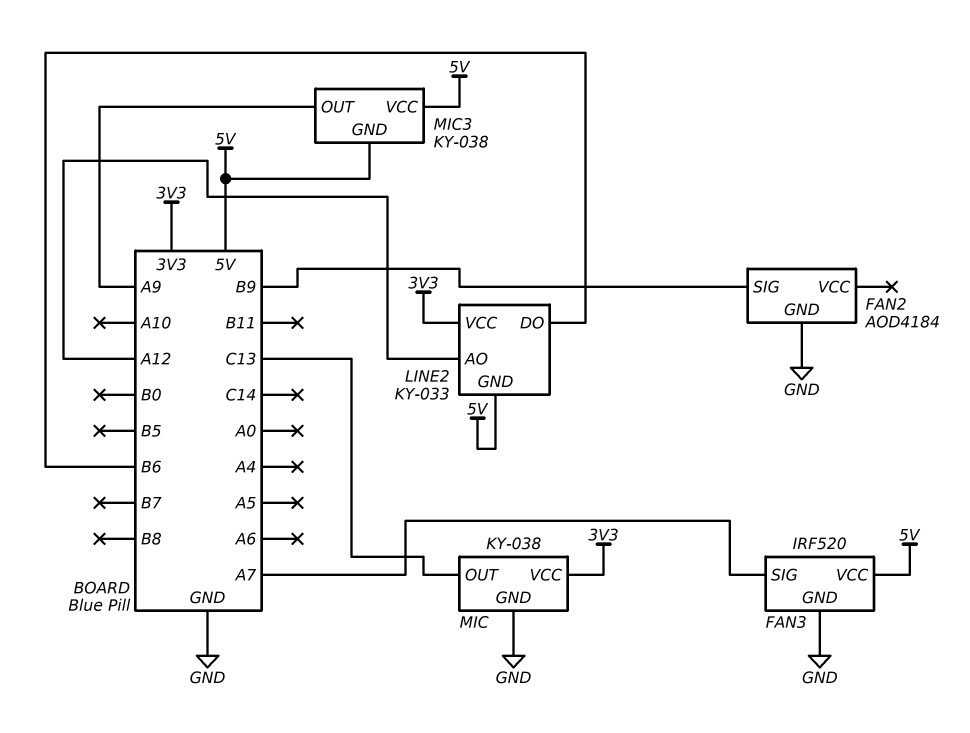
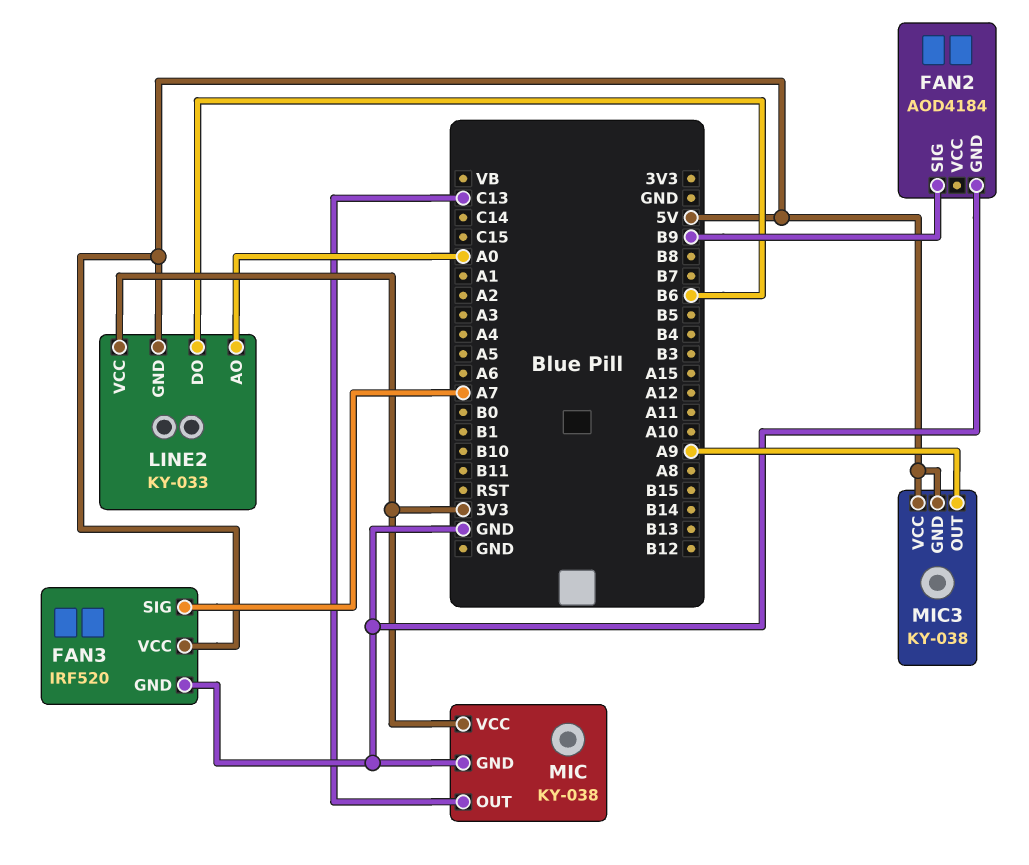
LINE2 pin AO: A12 -> A0

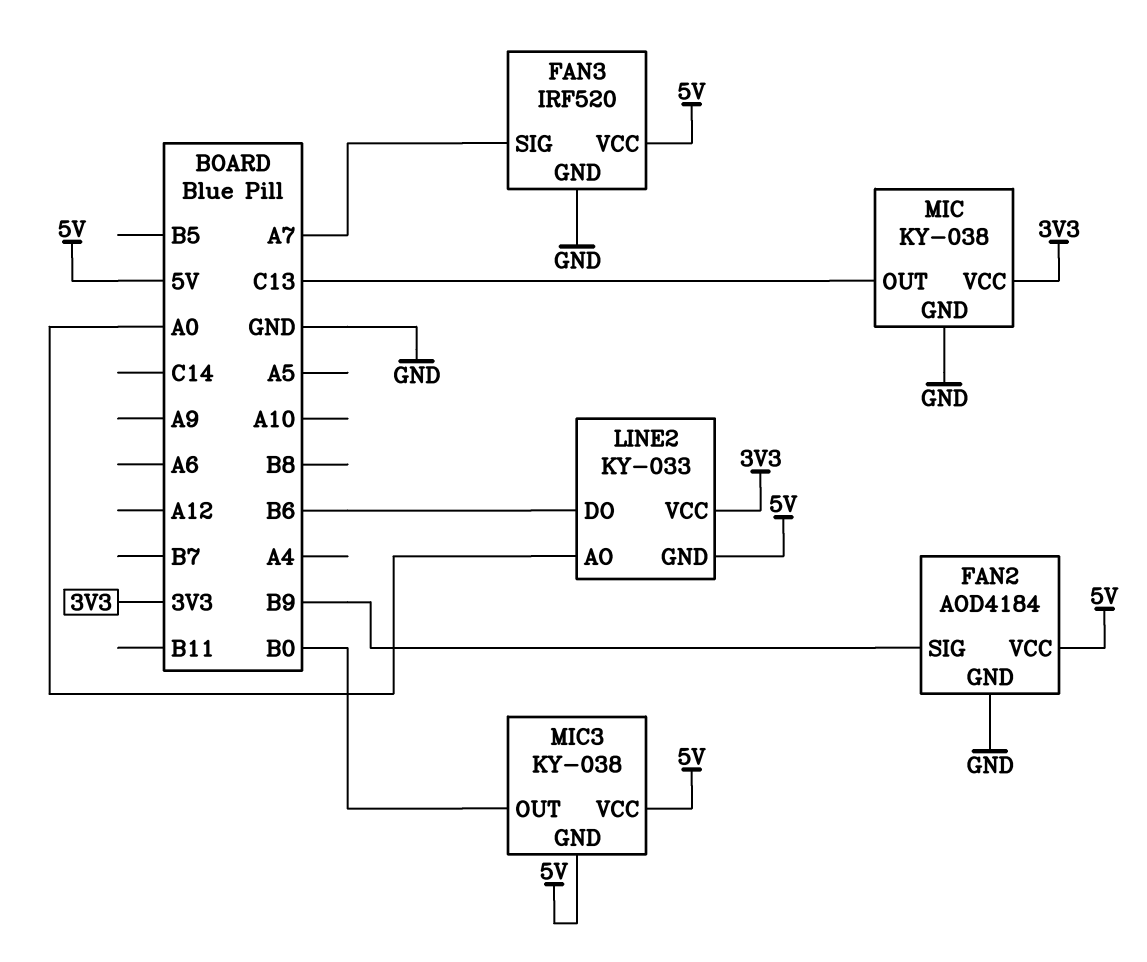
FAN2 pin VCC: none -> 5V
MIC3 pin OUT: A9 -> B0

